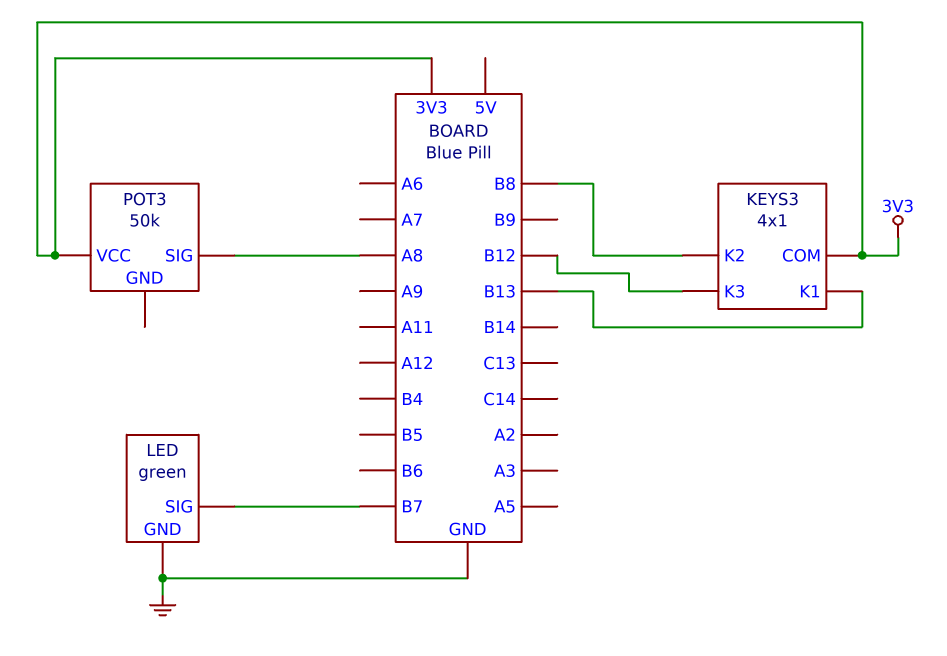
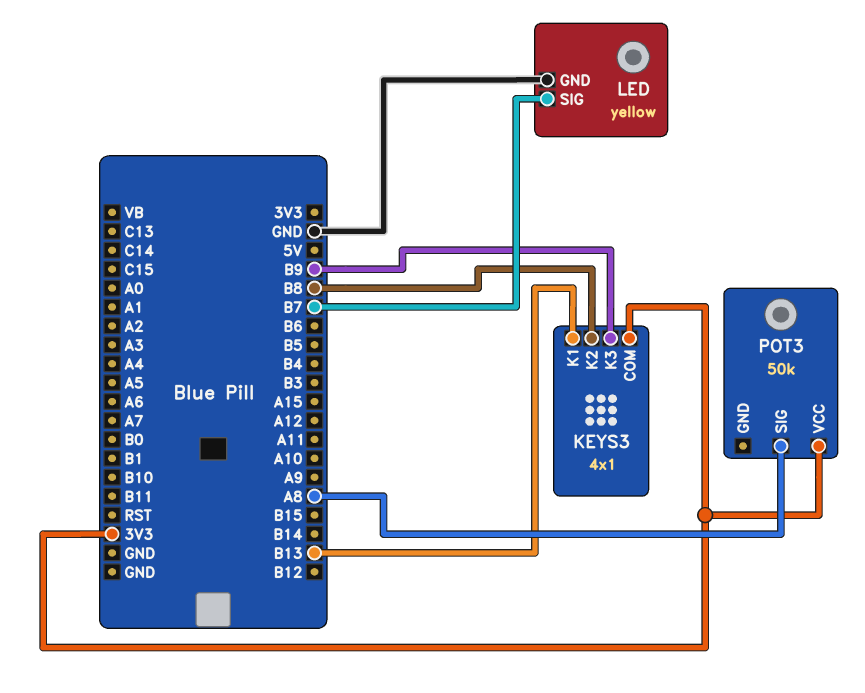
KEYS3 pin K3: B12 -> B9
LED: green -> yellow

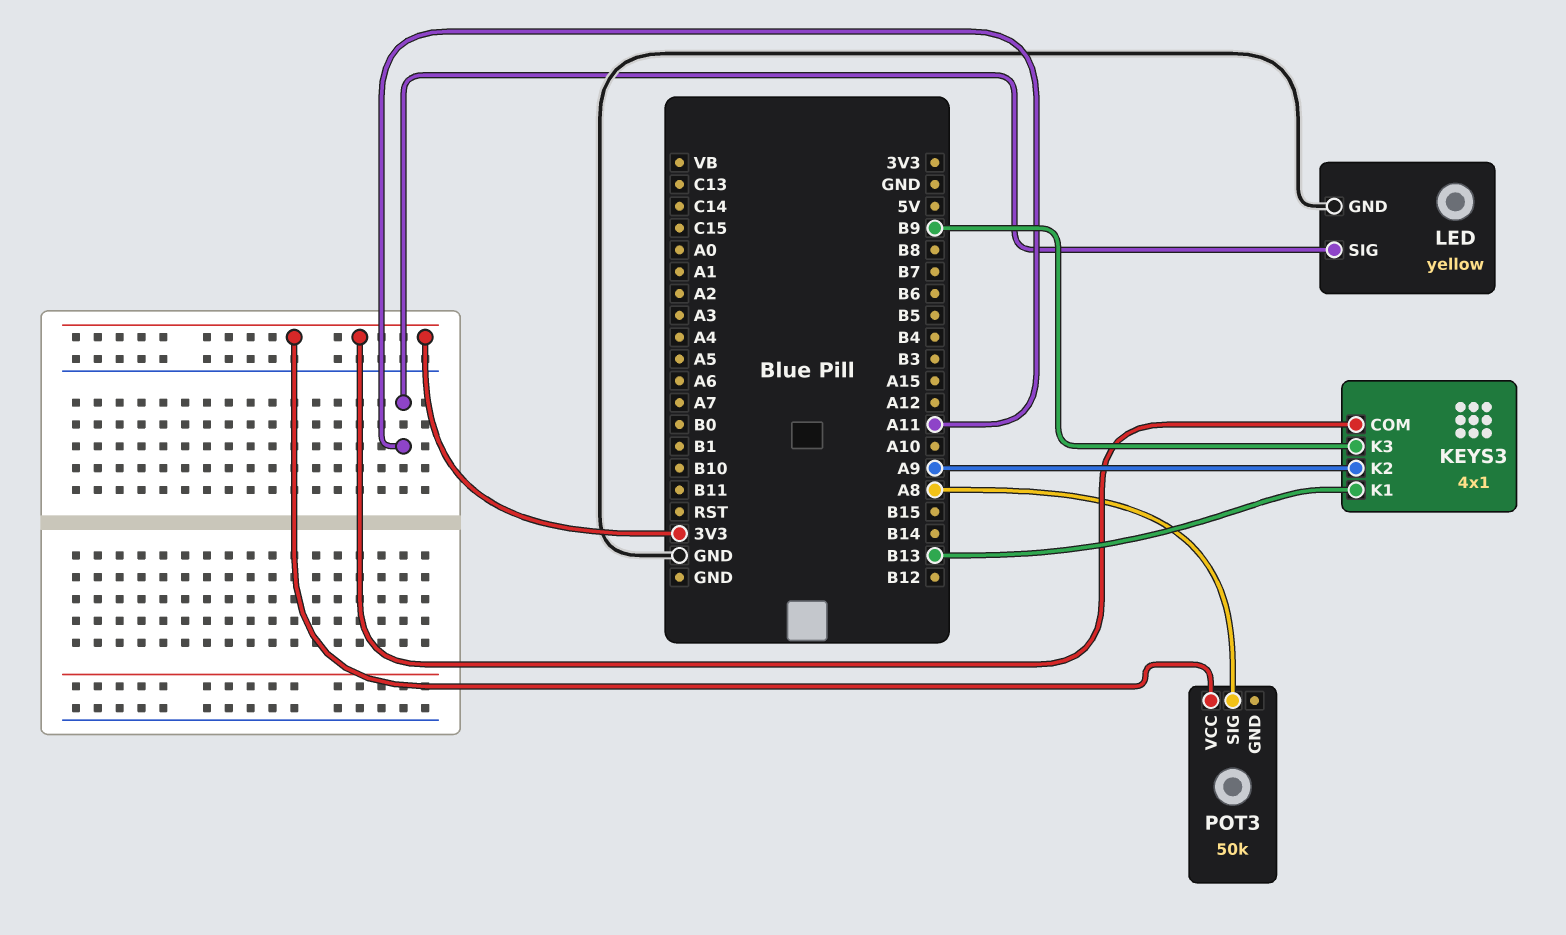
KEYS3 pin K2: B8 -> A9
LED pin SIG: B7 -> A11

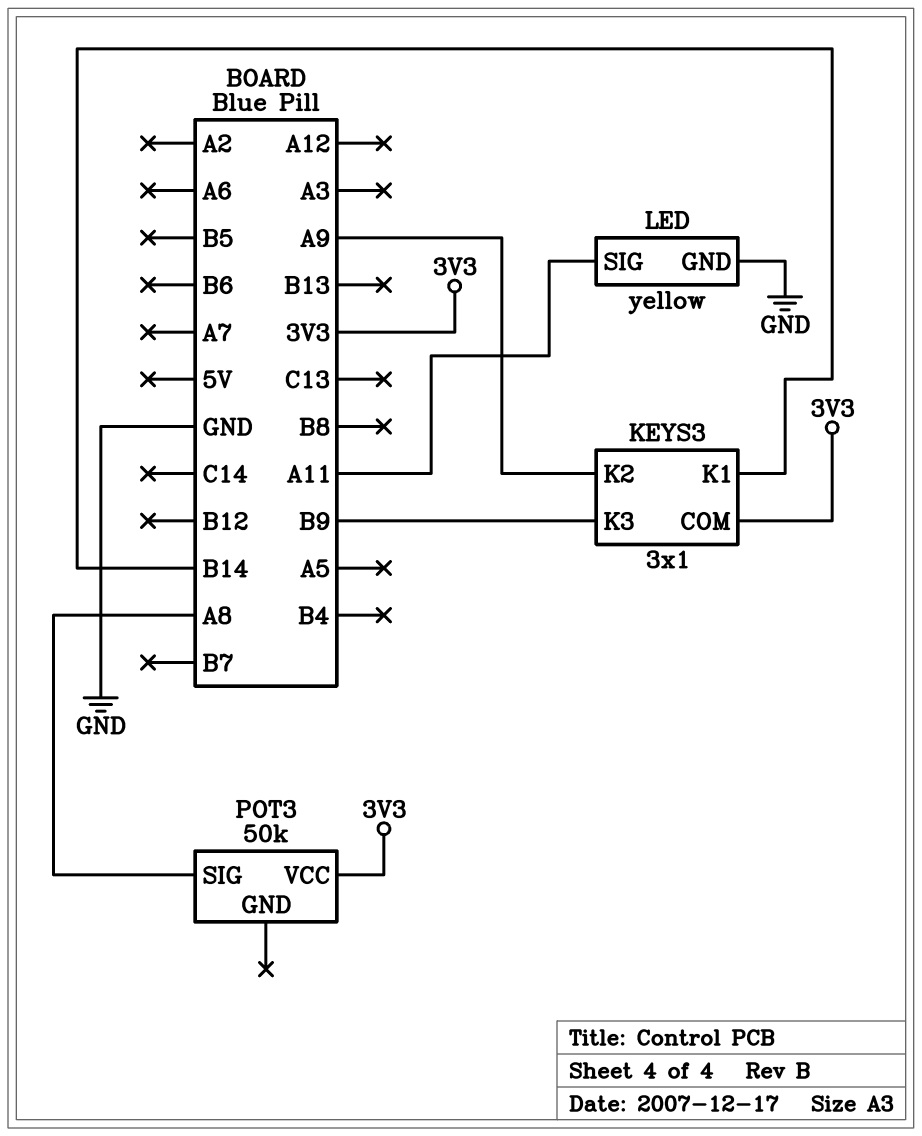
KEYS3: 4x1 -> 3x1
KEYS3 pin K1: B13 -> B14

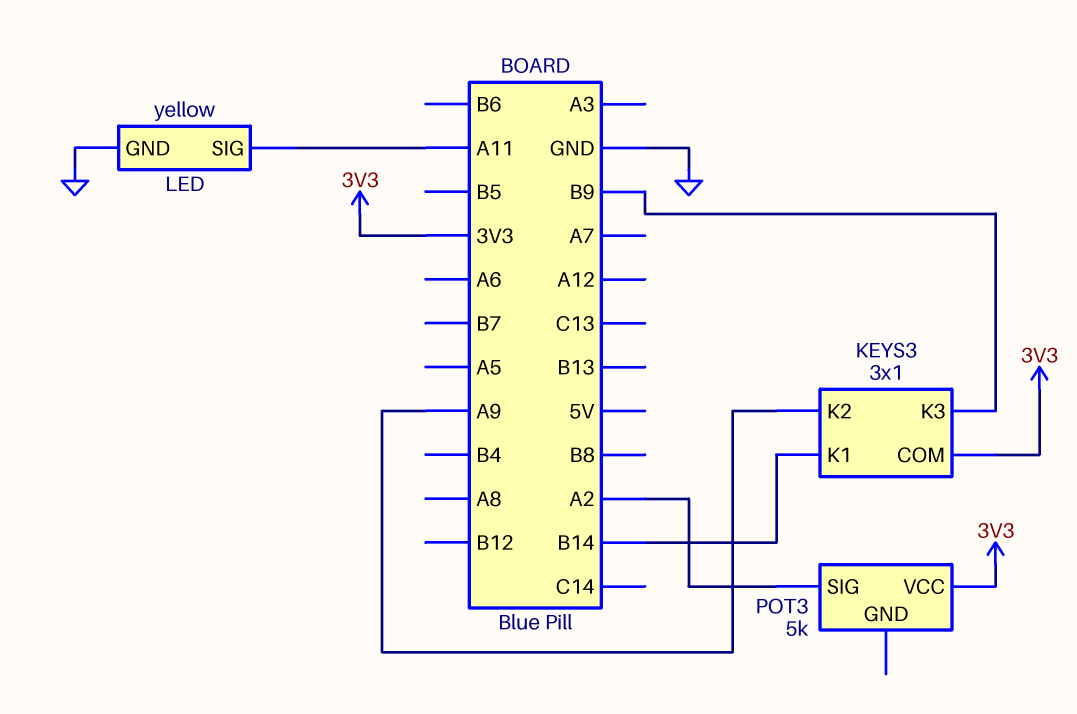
POT3: 50k -> 5k
POT3 pin SIG: A8 -> A2

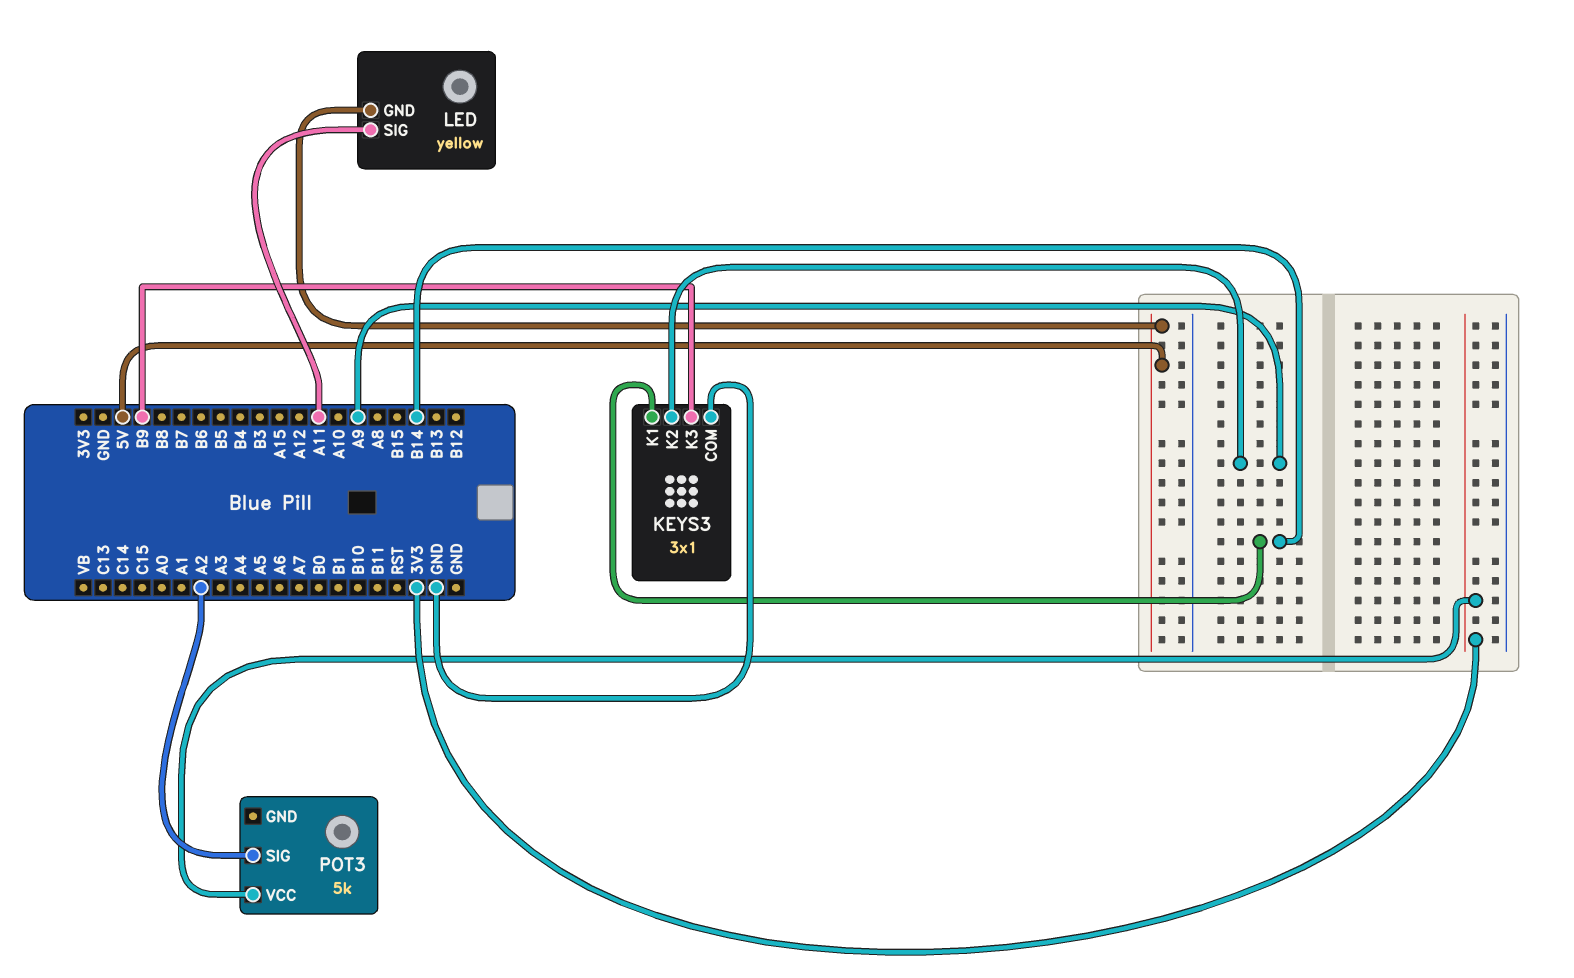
KEYS3 pin COM: 3V3 -> GND
LED pin GND: GND -> 5V

